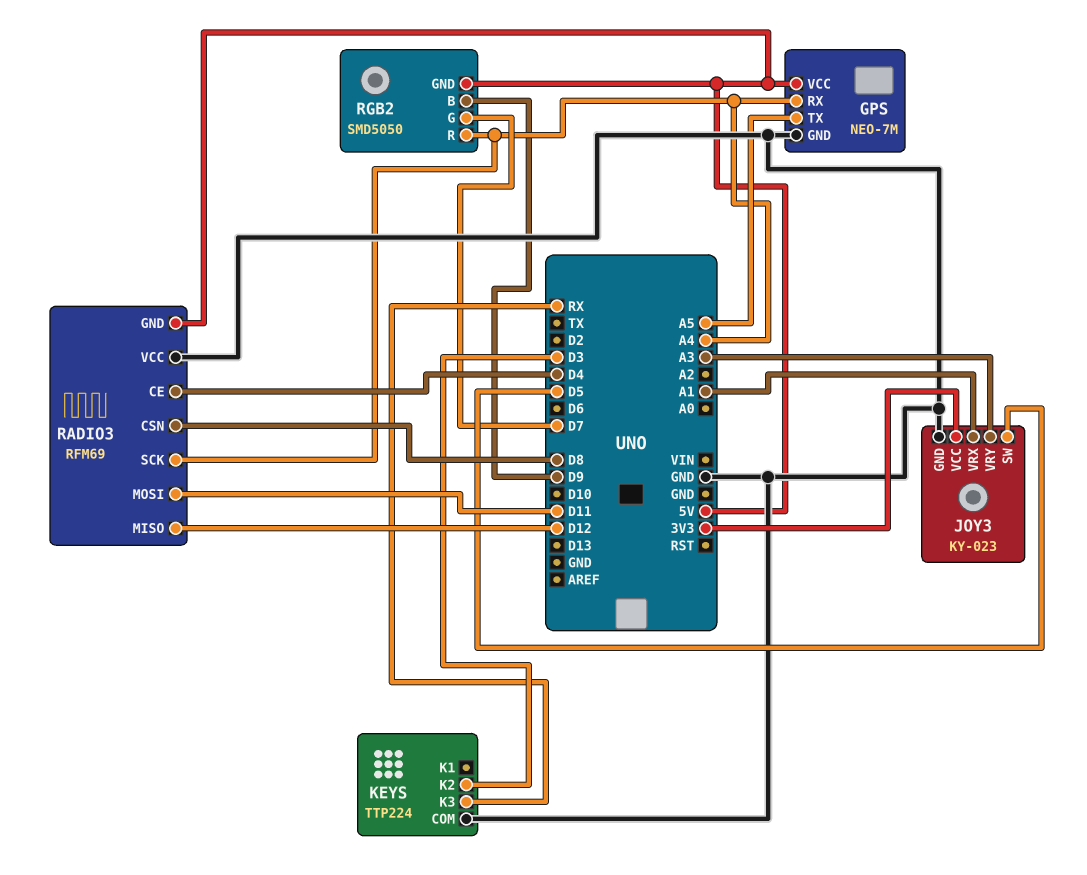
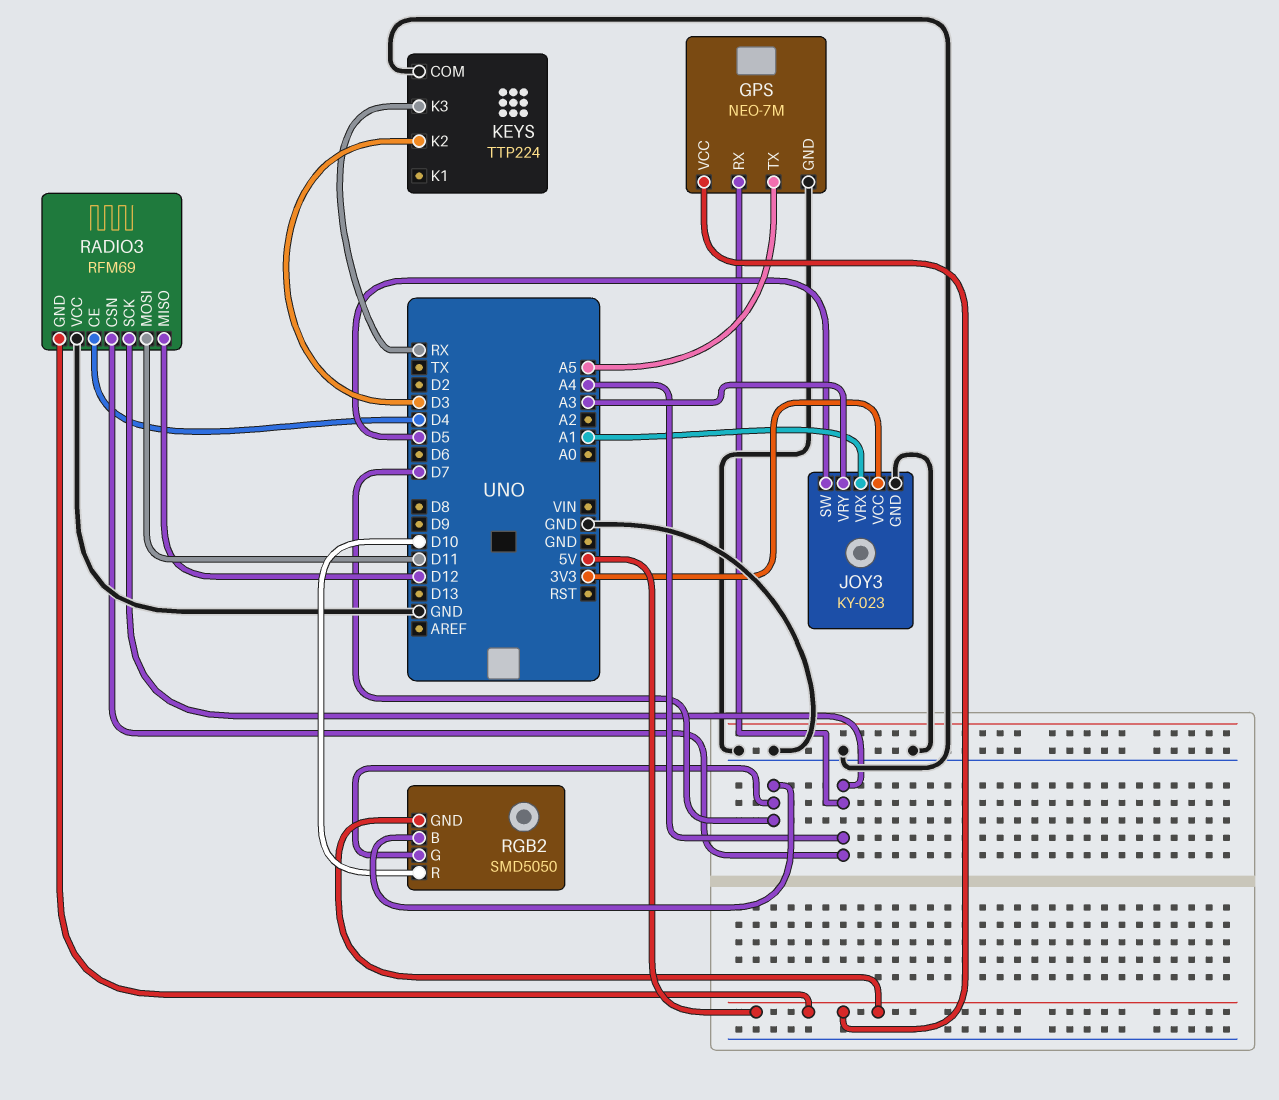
RADIO3 pin CSN: D8 -> A4
RGB2 pin B: D9 -> D7
RGB2 pin R: A4 -> D10

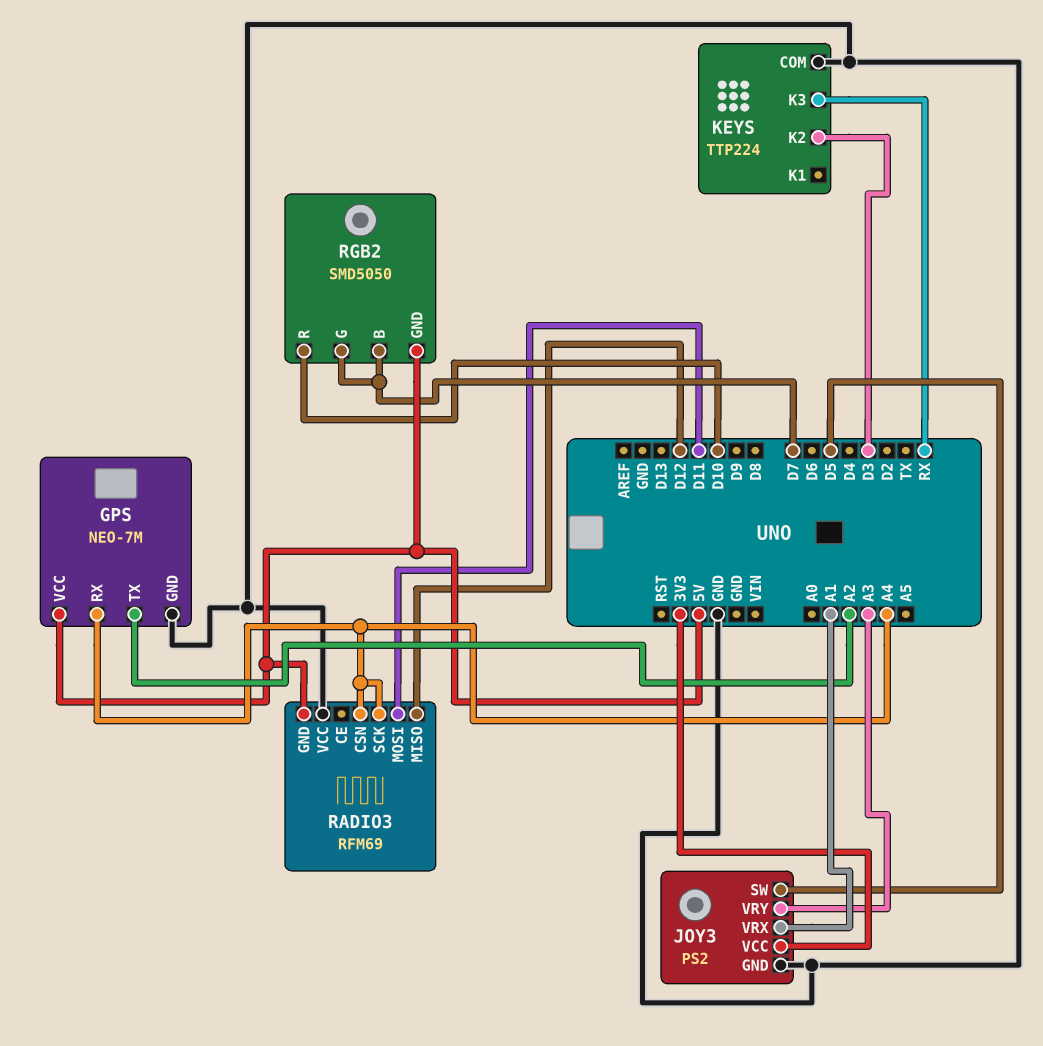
GPS pin TX: A5 -> A2
JOY3: KY-023 -> PS2
RADIO3 pin CE: D4 -> none

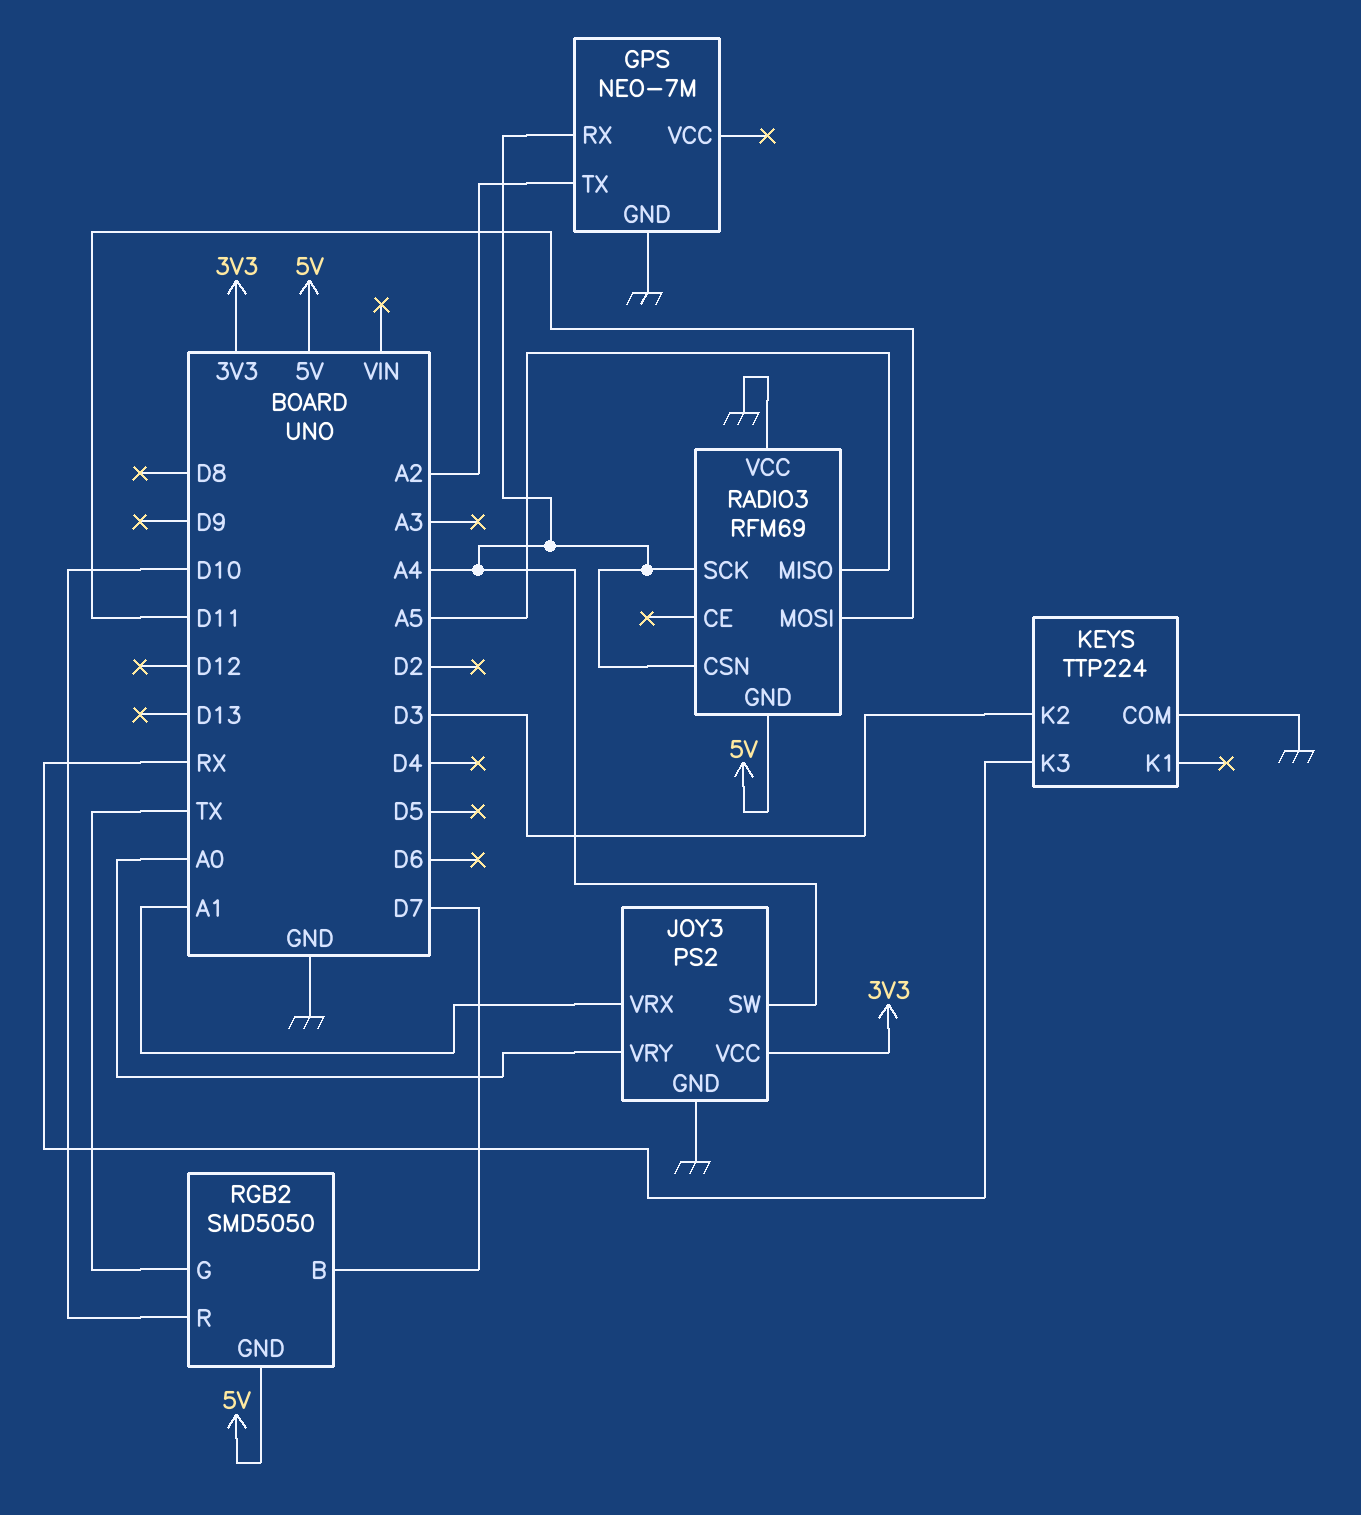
GPS pin VCC: 5V -> none
JOY3 pin SW: D5 -> A4
JOY3 pin VRY: A3 -> A0
RADIO3 pin MISO: D12 -> A5
RGB2 pin G: D7 -> TX

